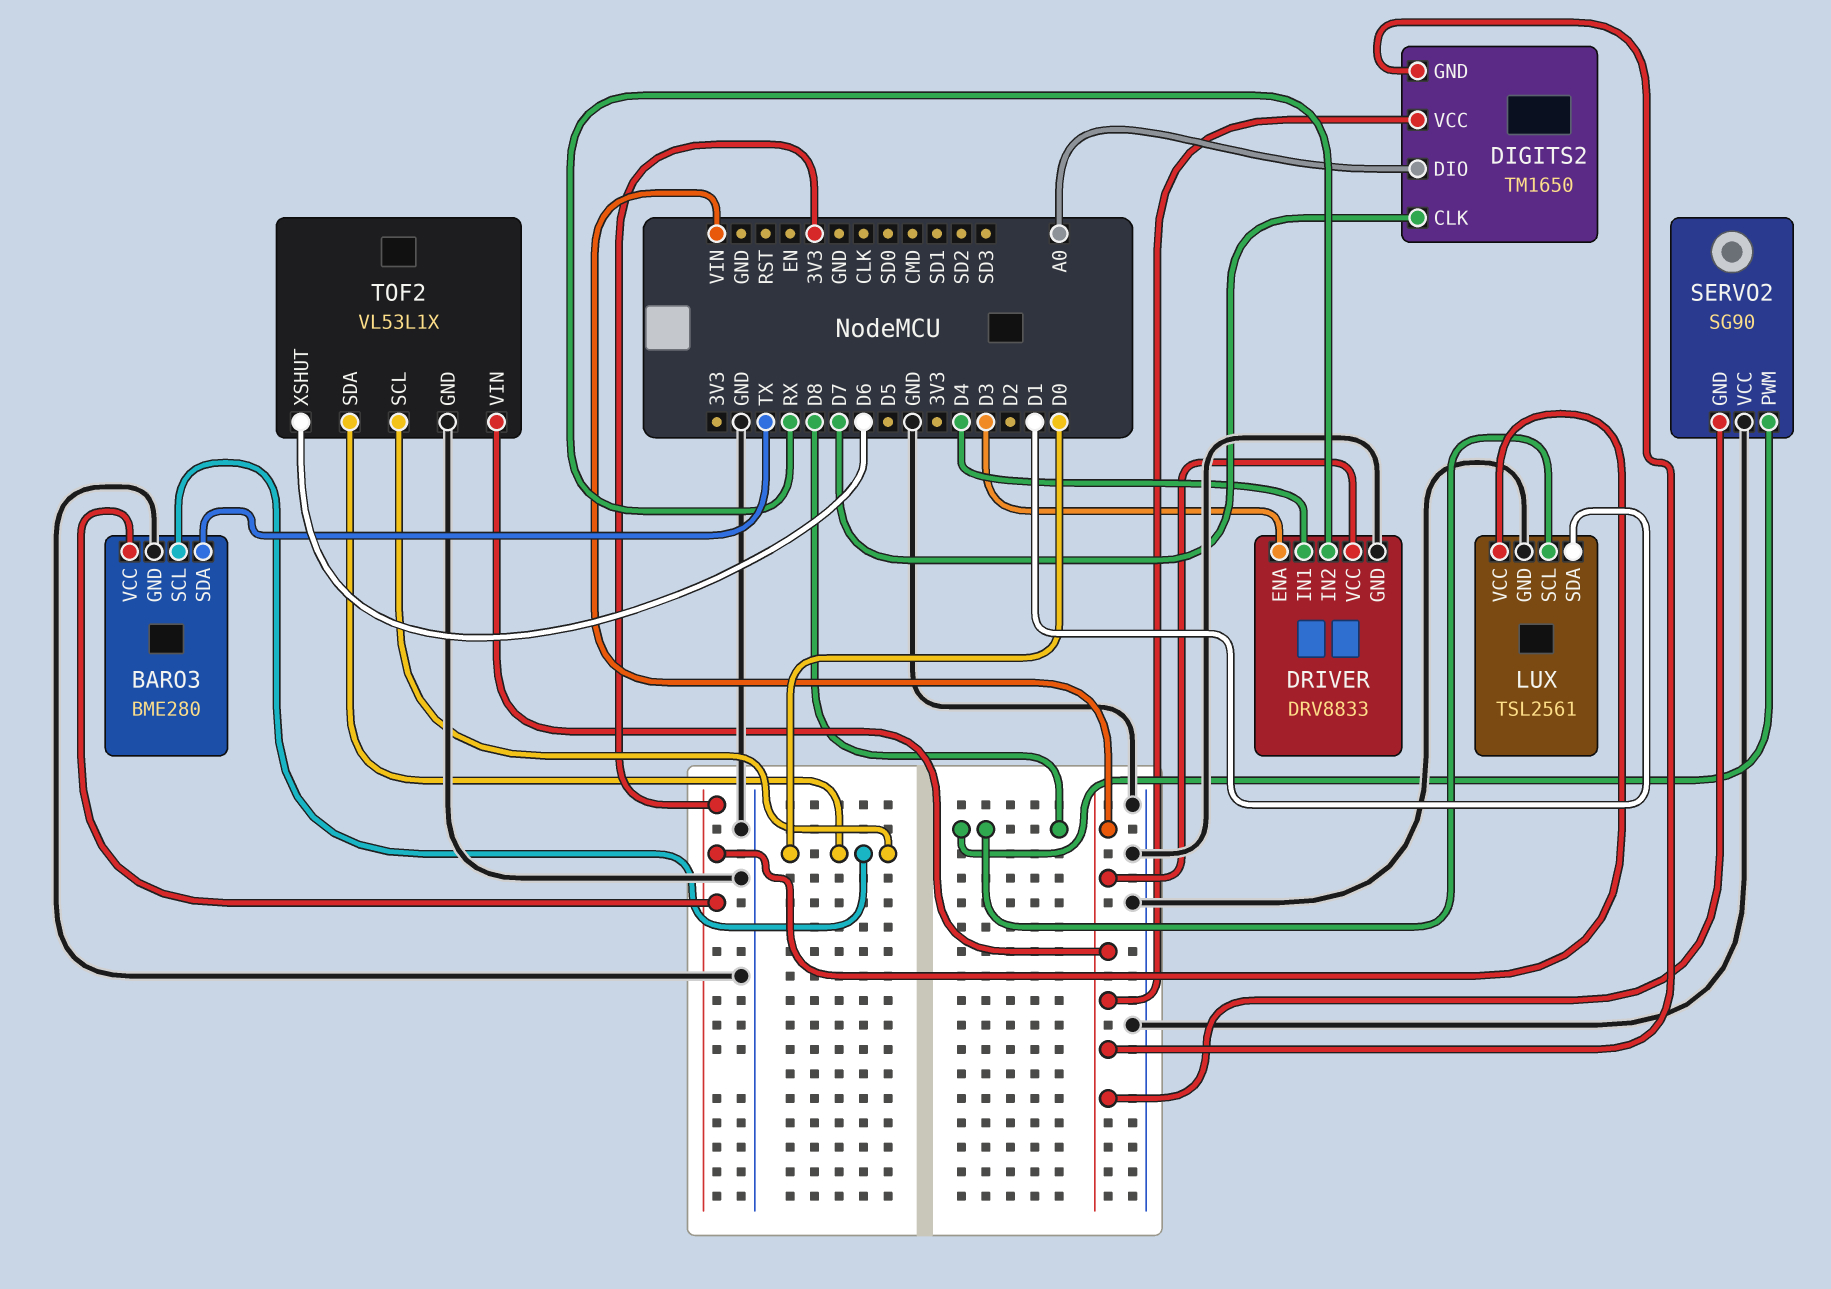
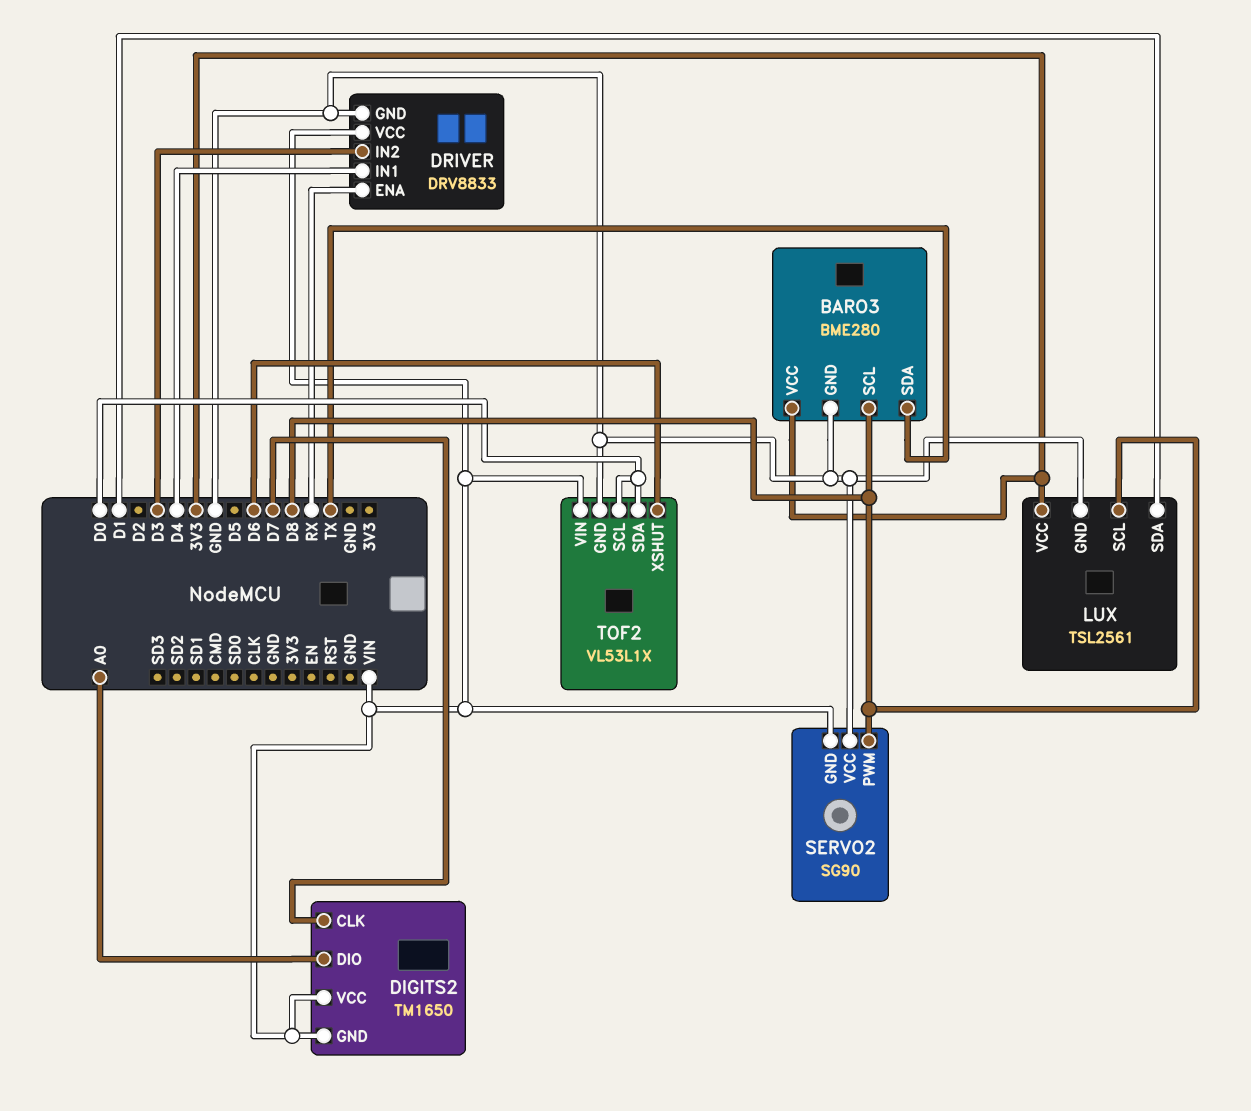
BARO3 pin SCL: D0 -> D8
DRIVER pin ENA: D3 -> RX
DRIVER pin IN2: RX -> D3

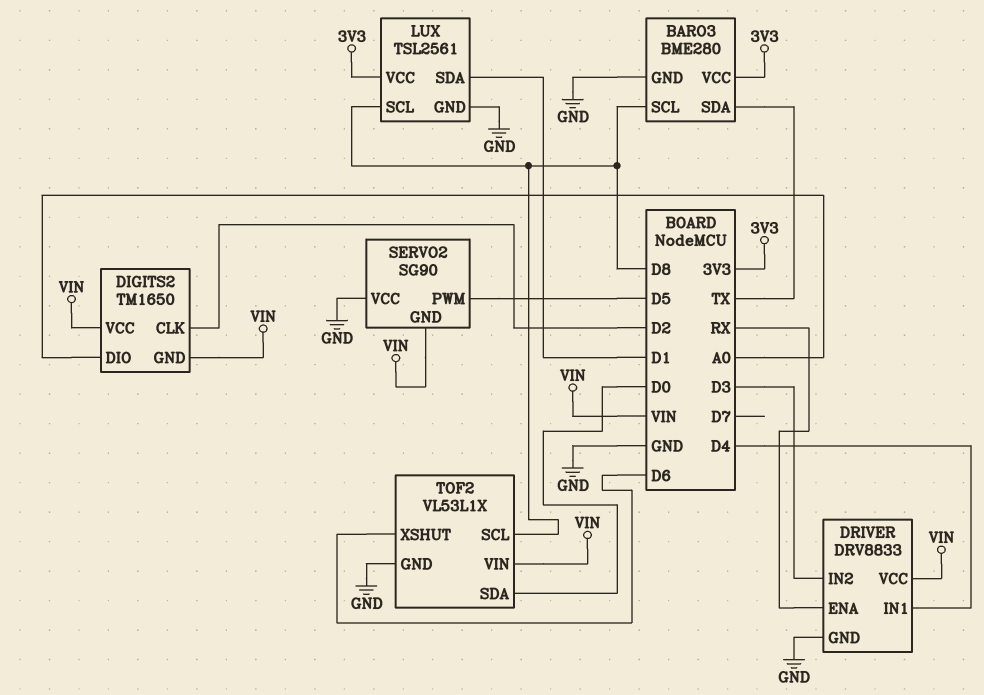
DIGITS2 pin CLK: D7 -> D2
SERVO2 pin PWM: D8 -> D5
TOF2 pin SCL: D0 -> D8

